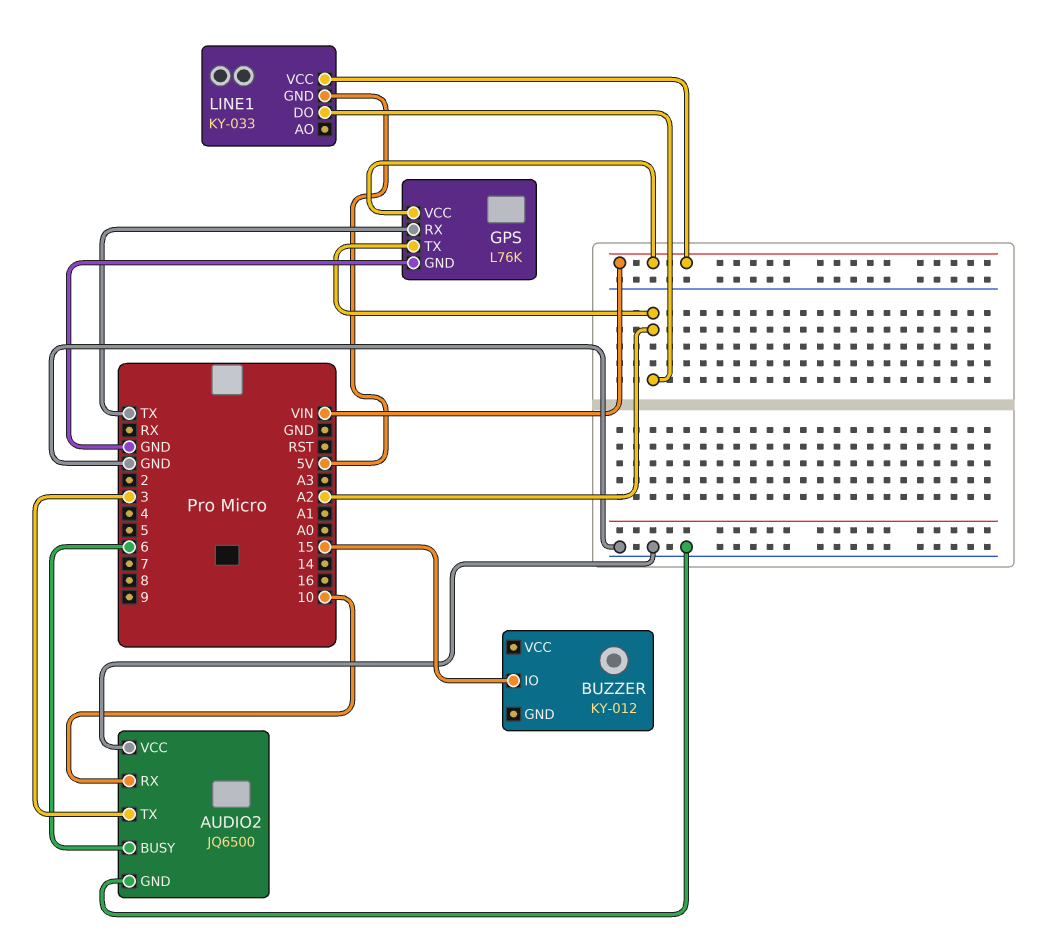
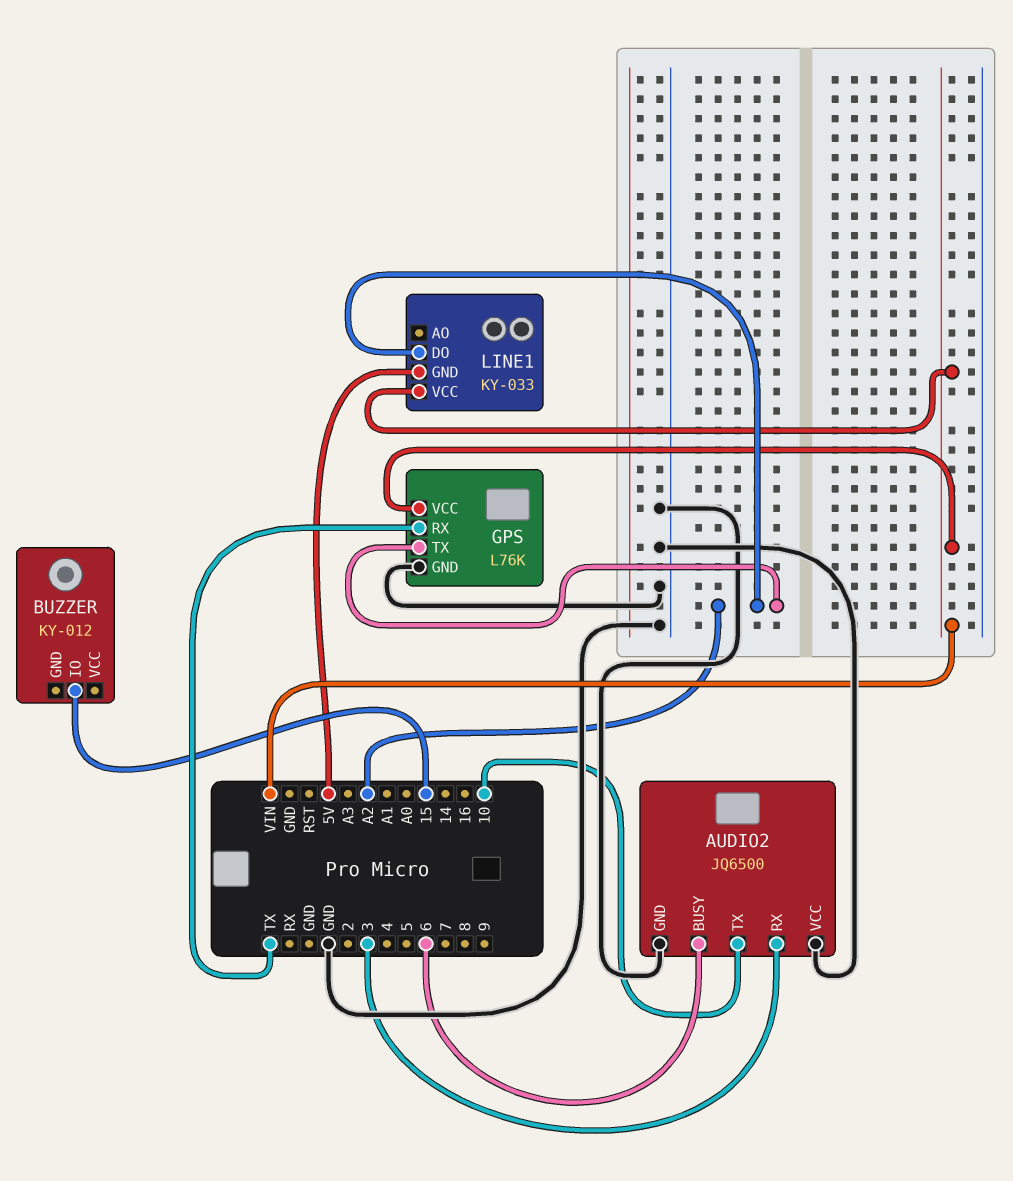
AUDIO2 pin RX: 10 -> 3
AUDIO2 pin TX: 3 -> 10

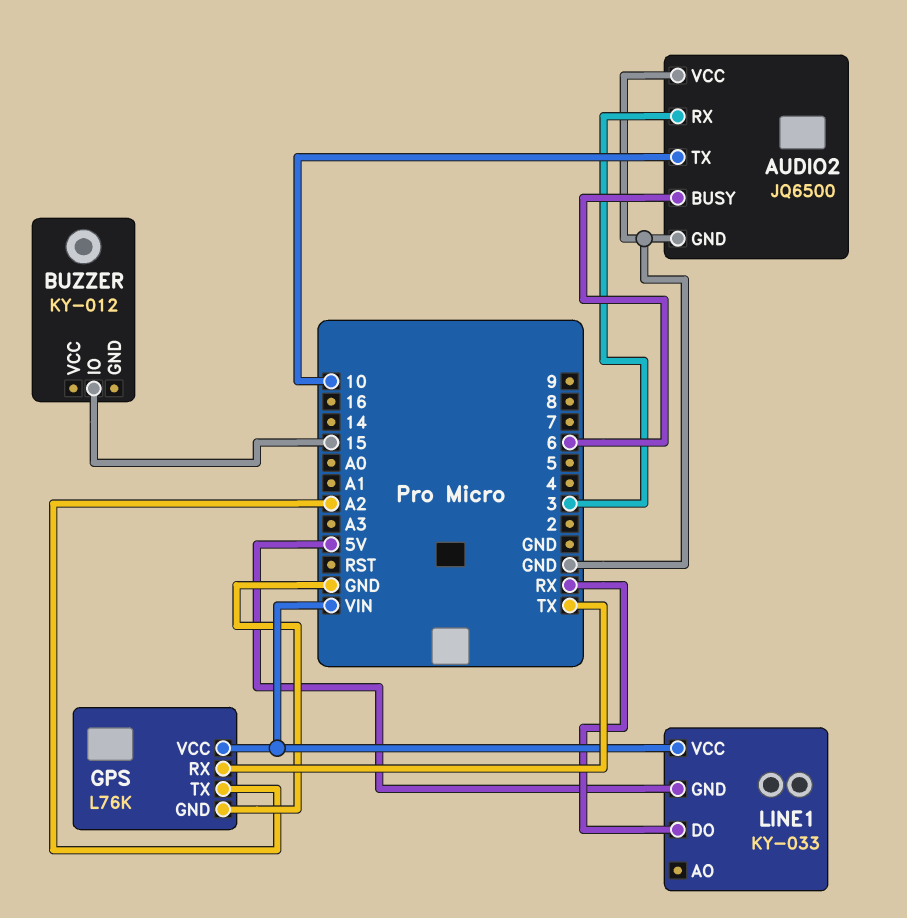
LINE1 pin DO: A2 -> RX

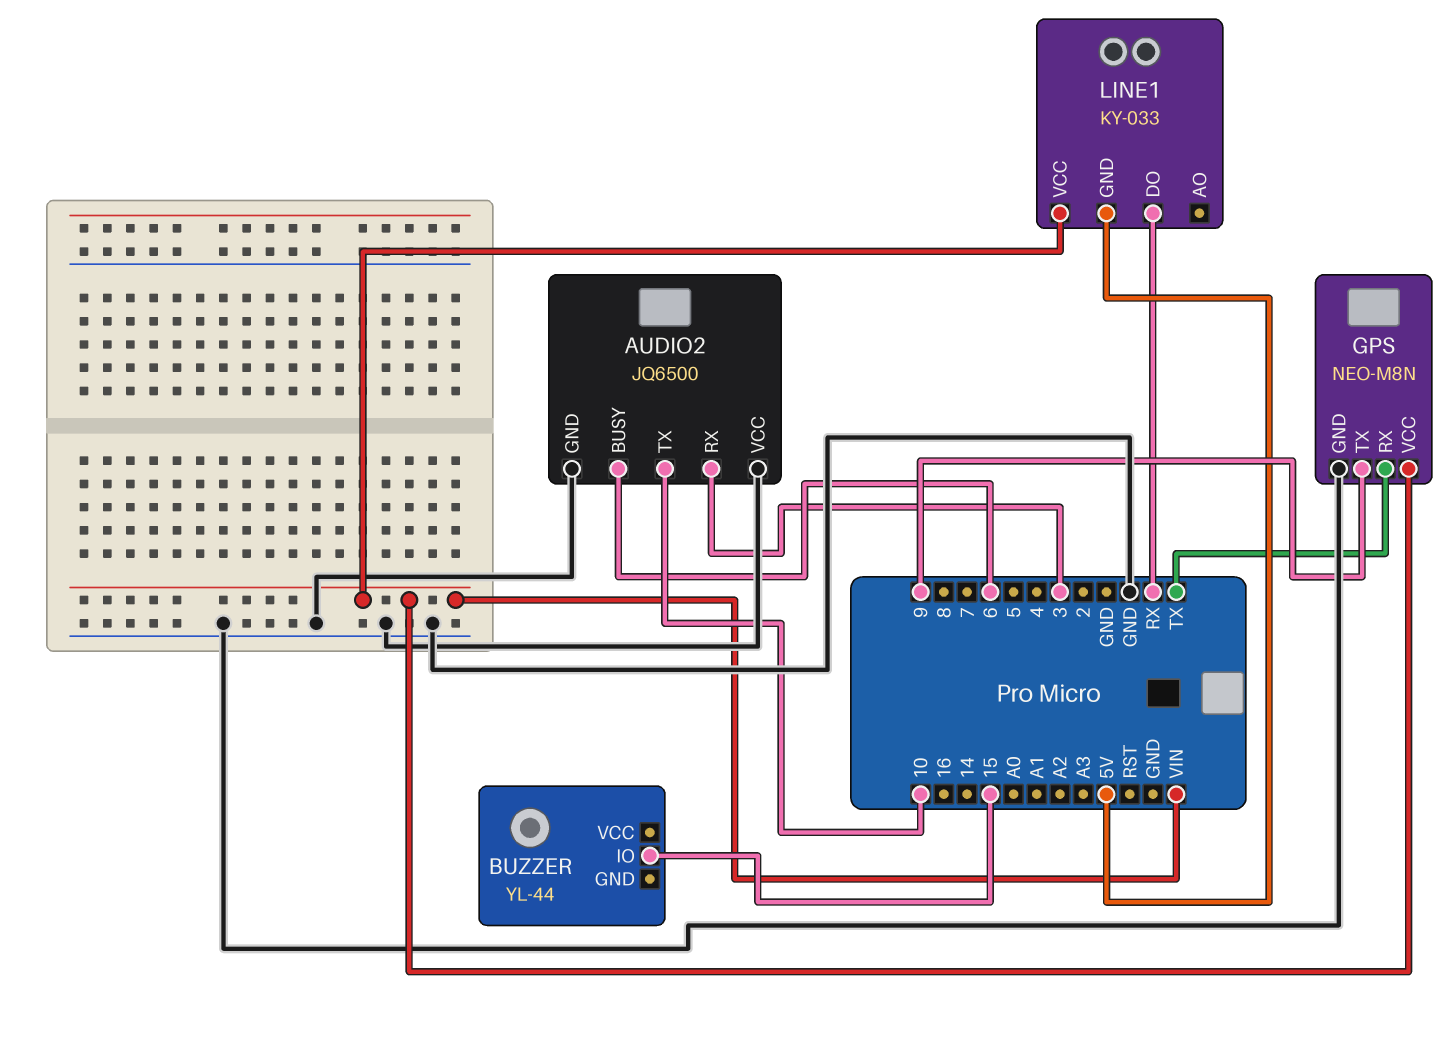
BUZZER: KY-012 -> YL-44
GPS: L76K -> NEO-M8N
GPS pin TX: A2 -> 9

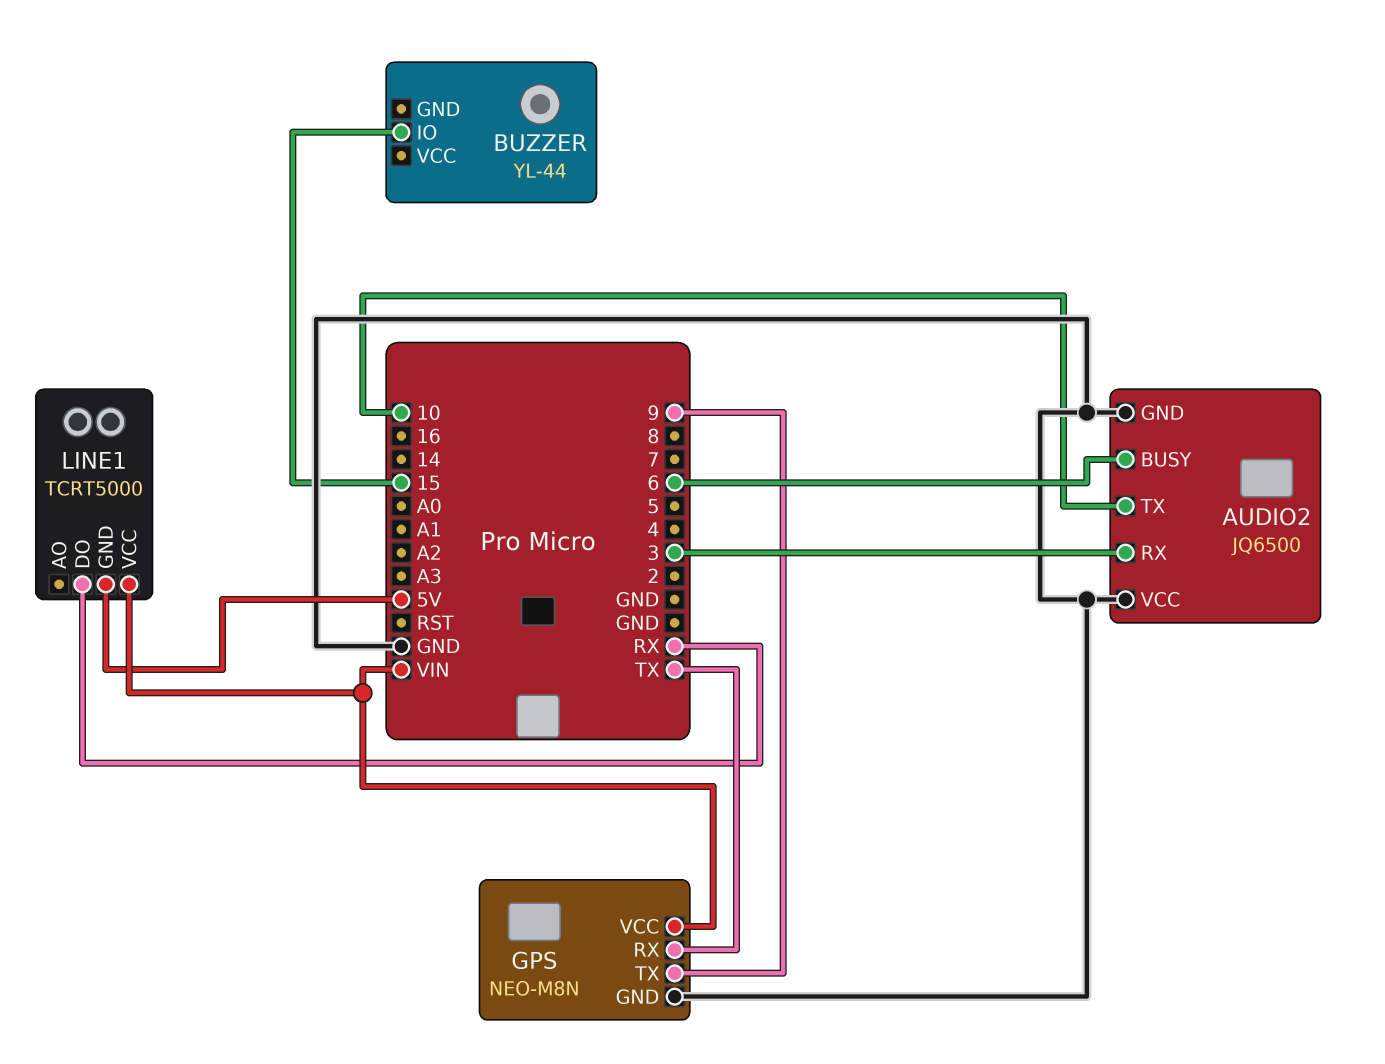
LINE1: KY-033 -> TCRT5000

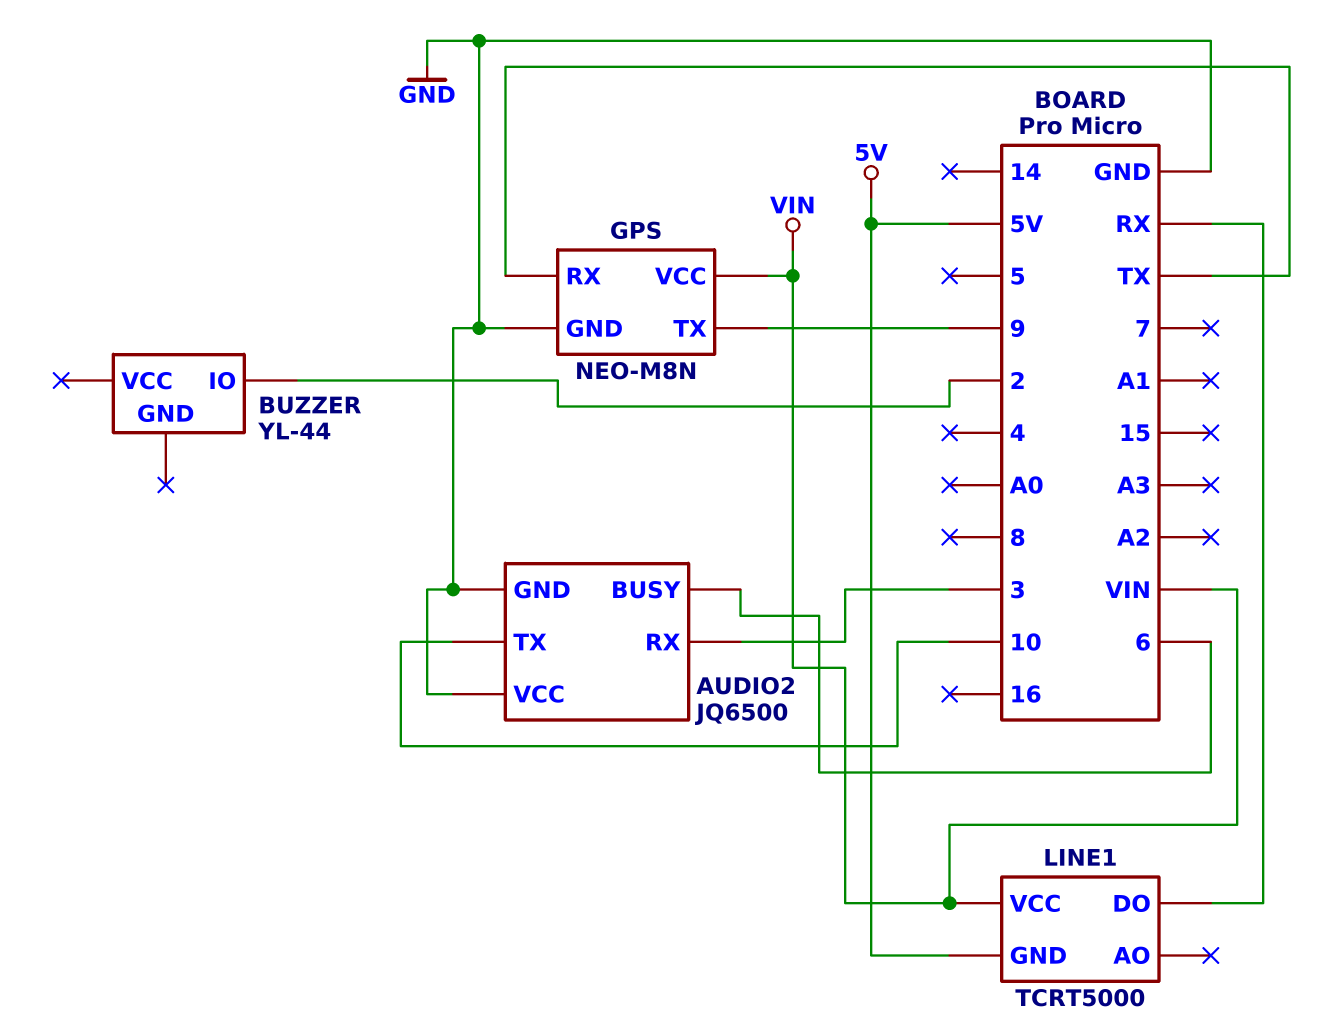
BUZZER pin IO: 15 -> 2

